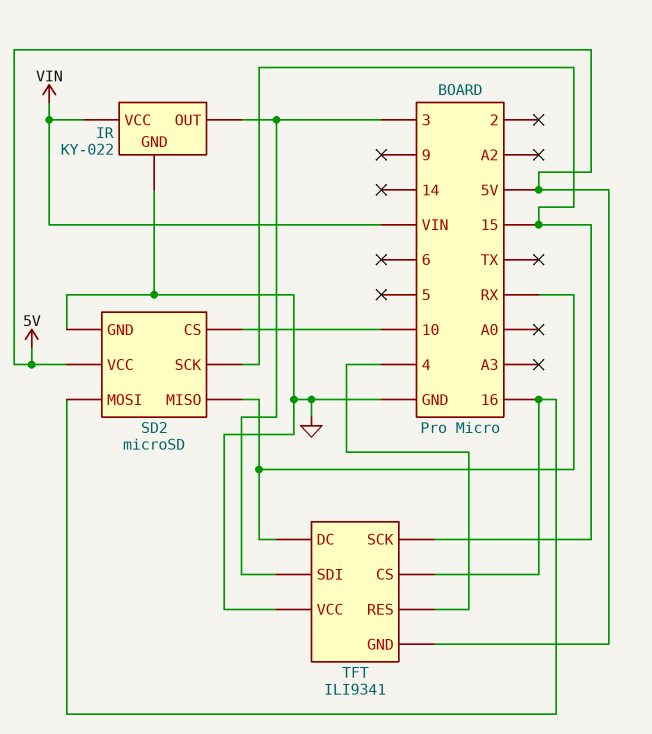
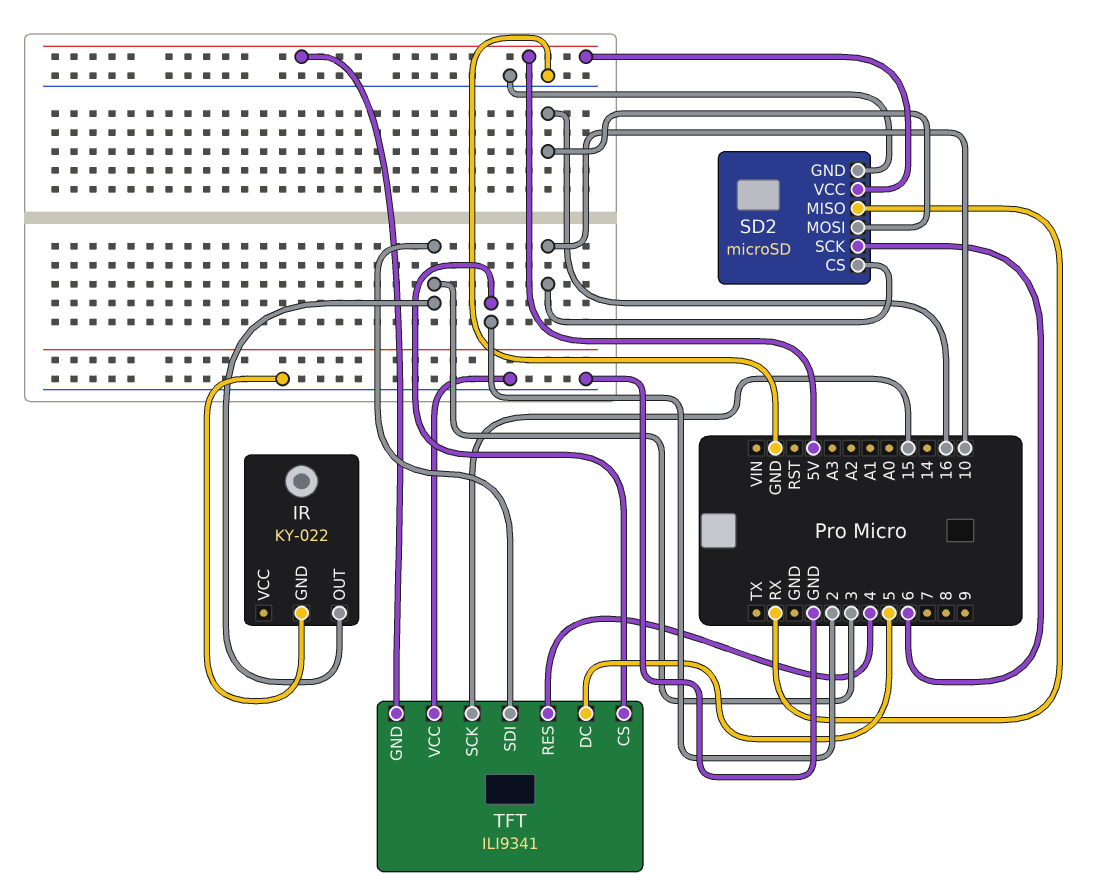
IR pin VCC: VIN -> none
SD2 pin SCK: 15 -> 6
TFT pin CS: 16 -> 2
TFT pin DC: RX -> 5

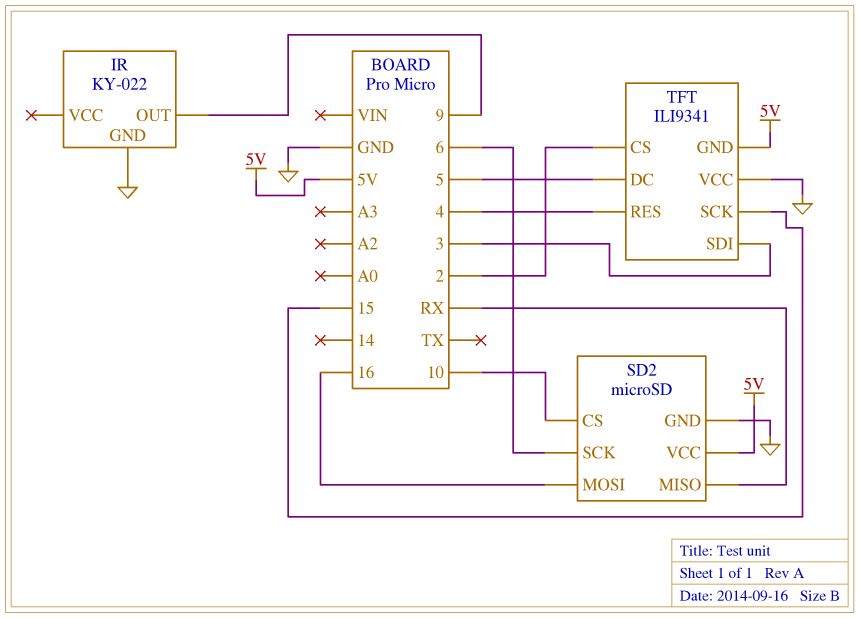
IR pin OUT: 3 -> 9

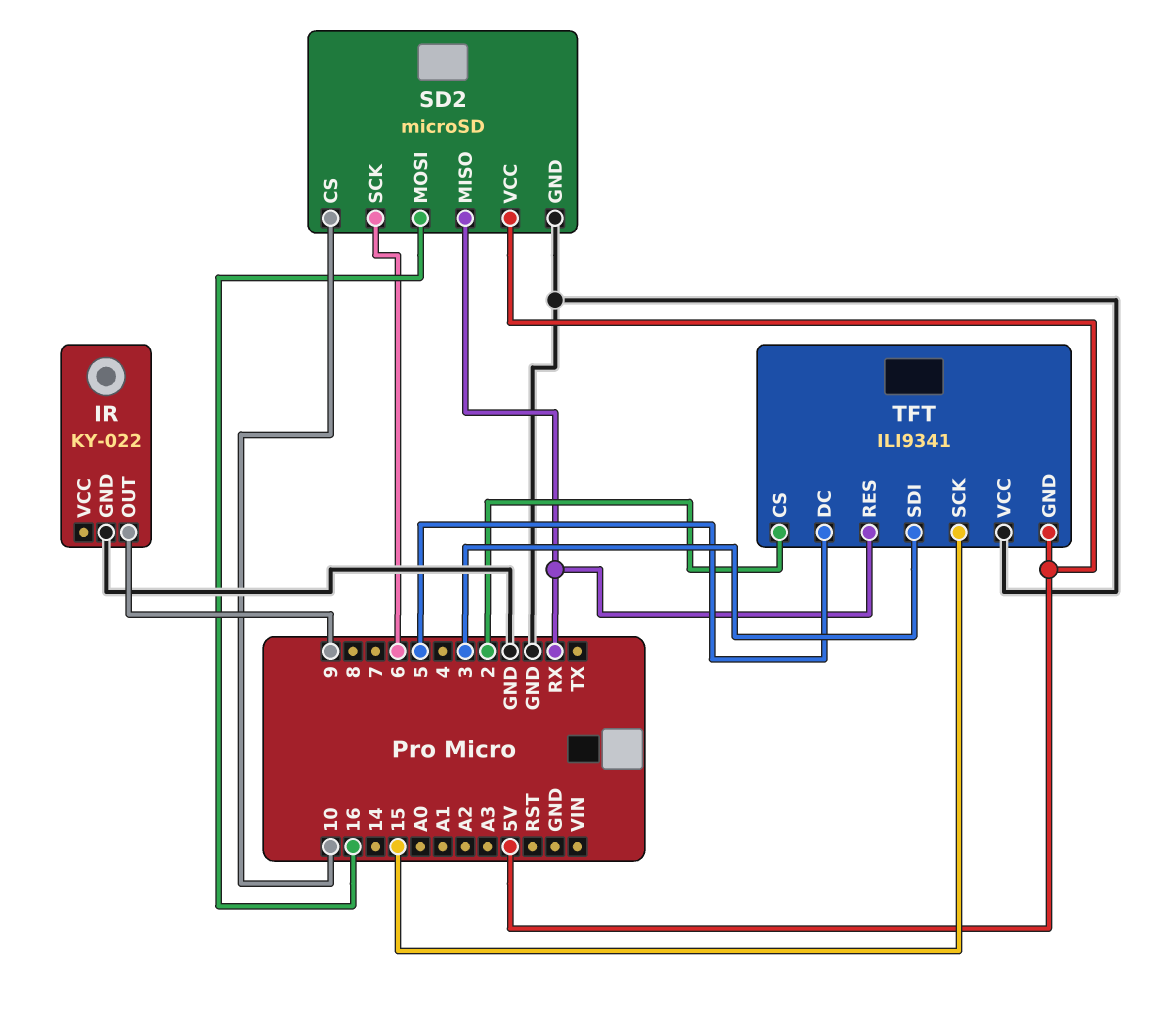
TFT pin RES: 4 -> RX

